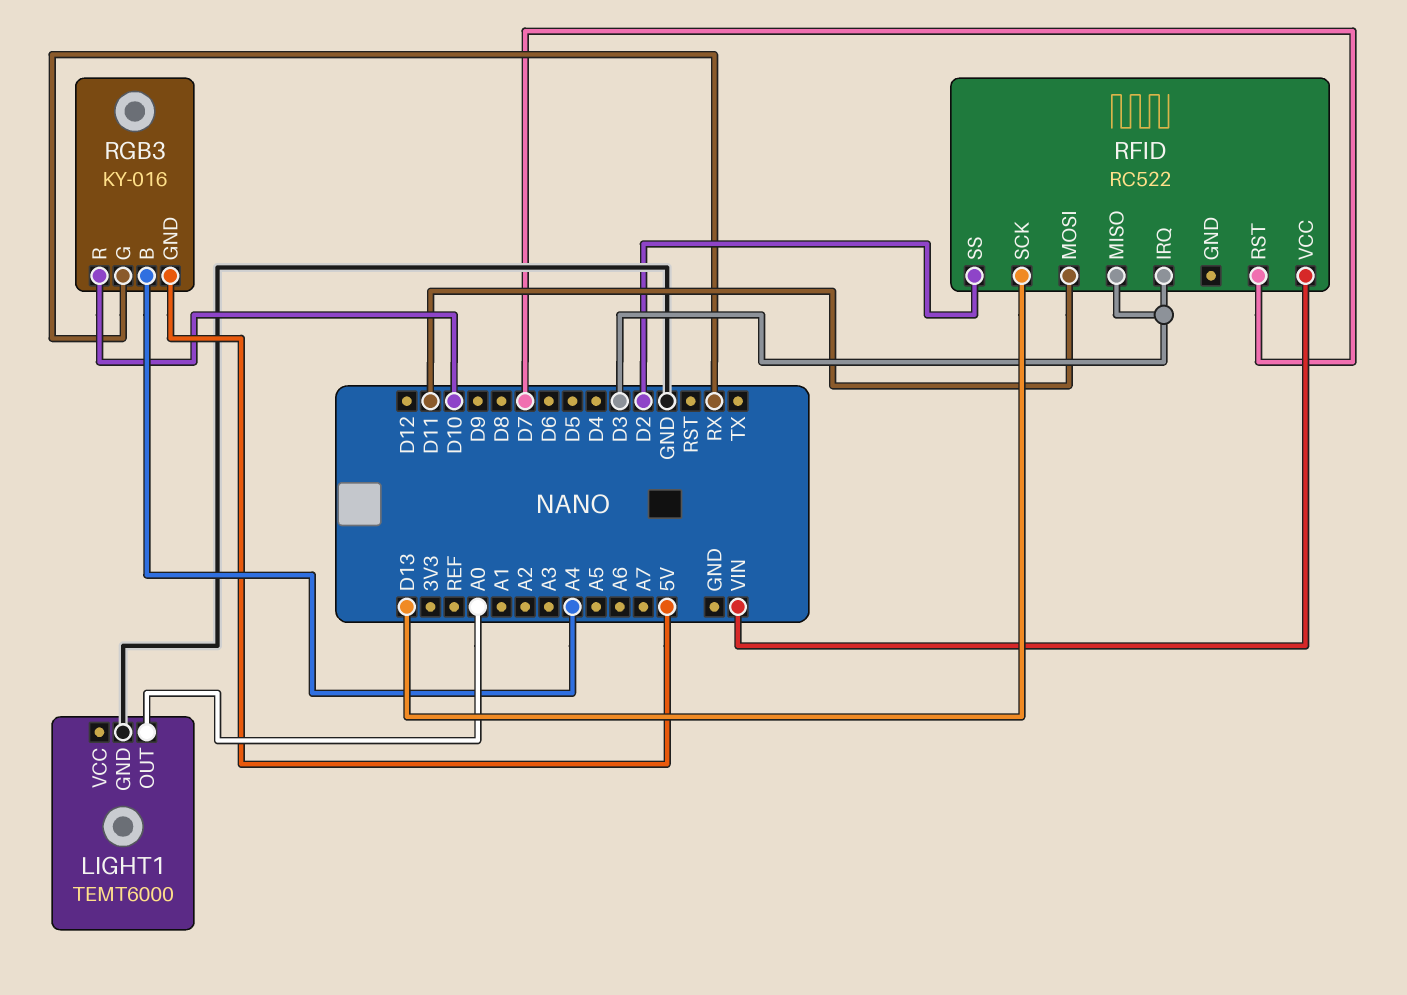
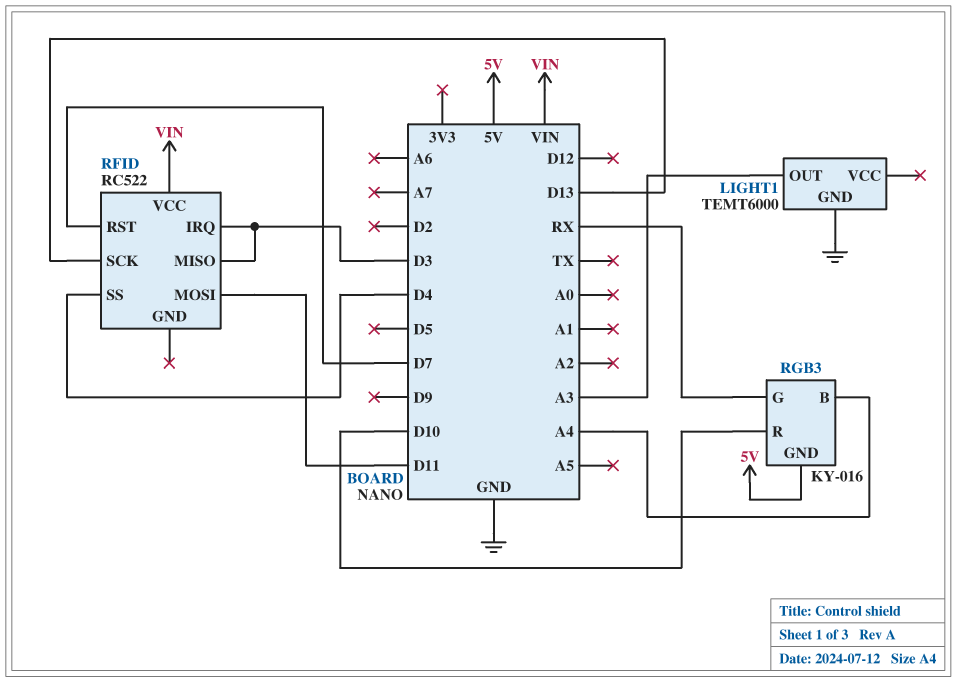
LIGHT1 pin OUT: A0 -> A3
RFID pin SS: D2 -> D4

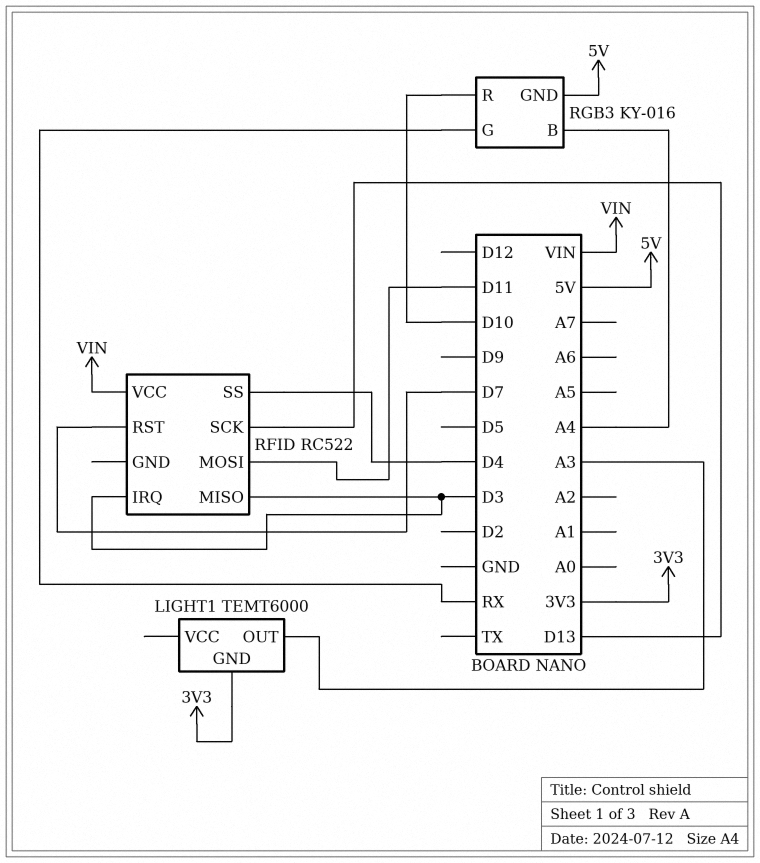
LIGHT1 pin GND: GND -> 3V3

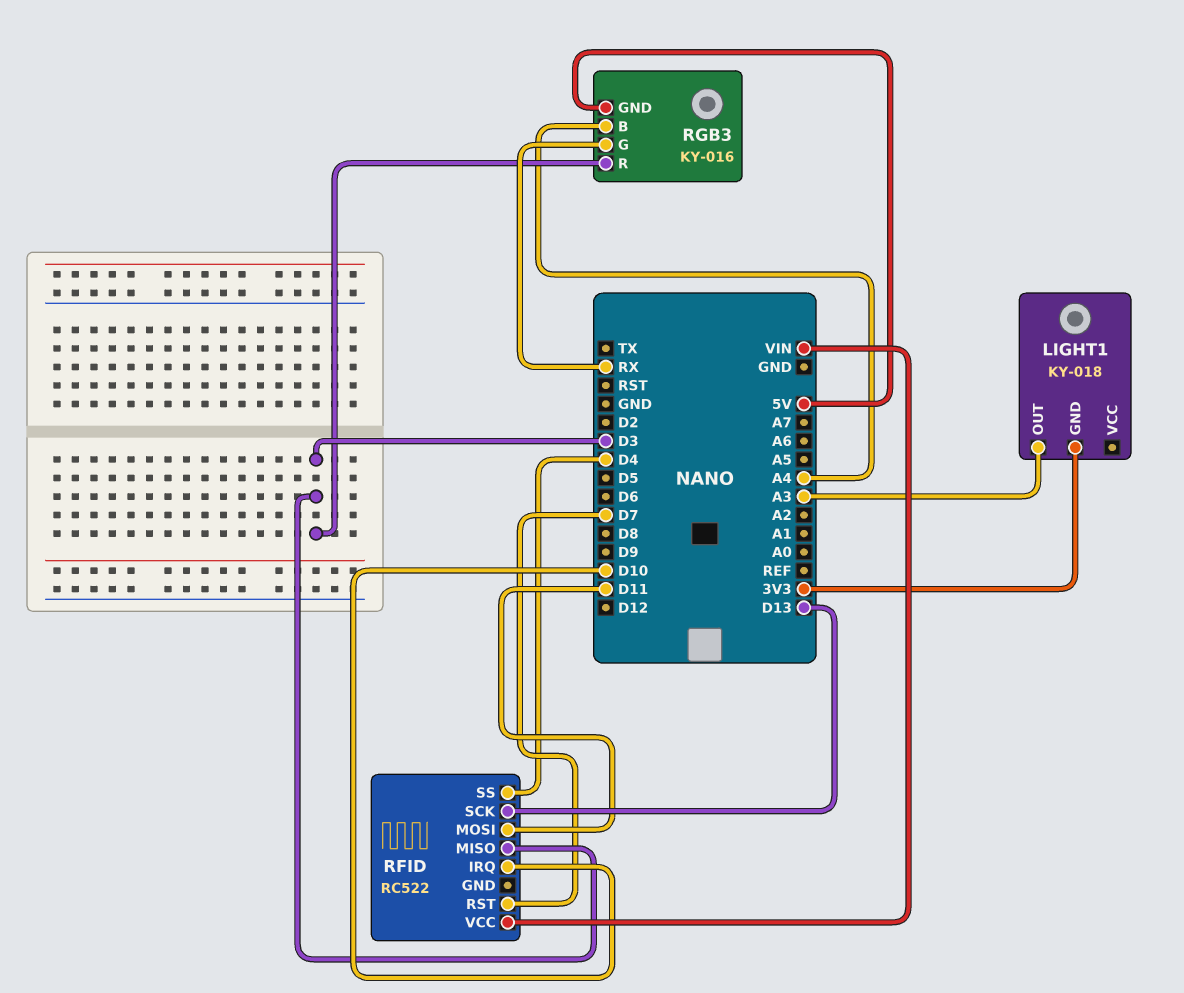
LIGHT1: TEMT6000 -> KY-018
RFID pin IRQ: D3 -> D10
RGB3 pin R: D10 -> D3

